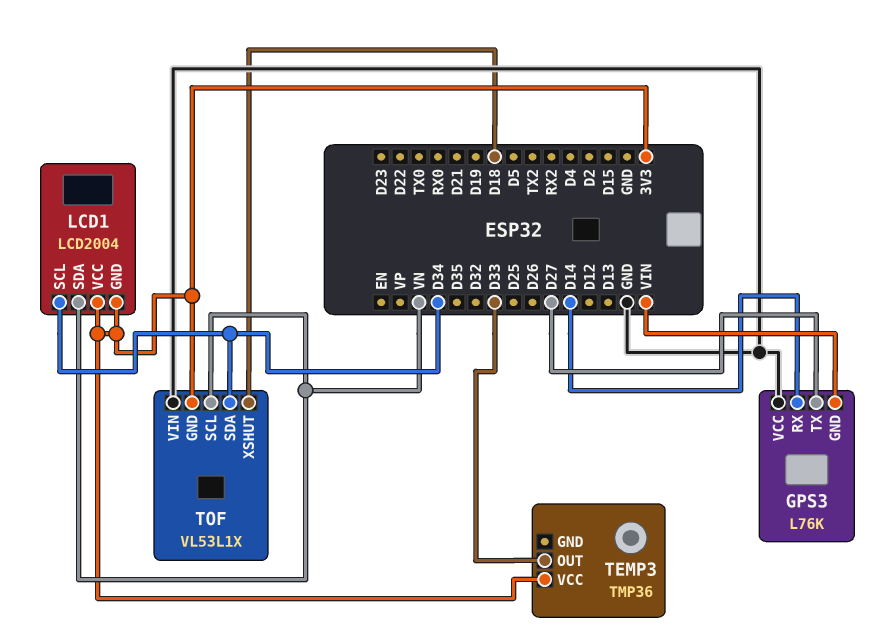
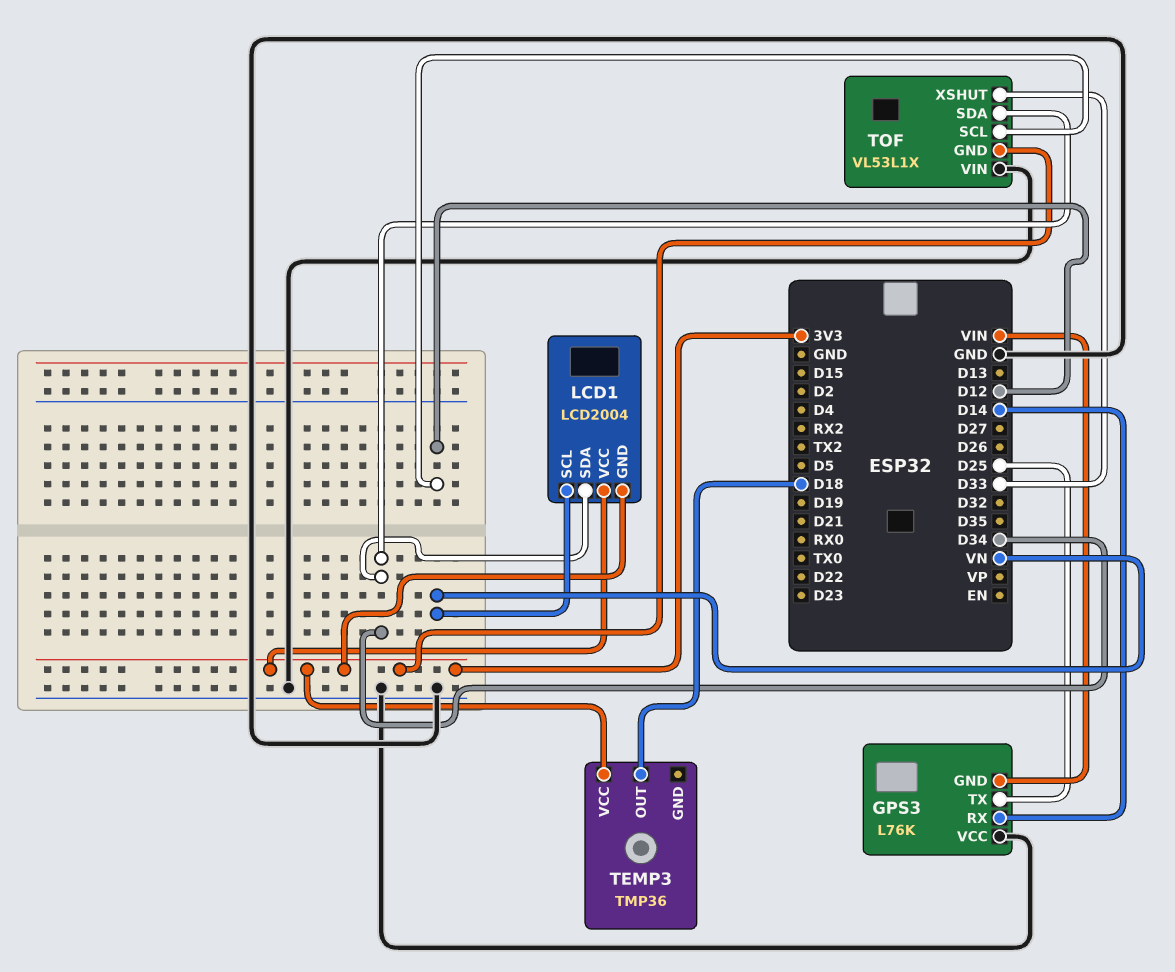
GPS3 pin TX: D27 -> D25
LCD1 pin SCL: D34 -> VN
LCD1 pin SDA: VN -> D34
TEMP3 pin OUT: D33 -> D18
TOF pin SCL: VN -> D12
TOF pin XSHUT: D18 -> D33

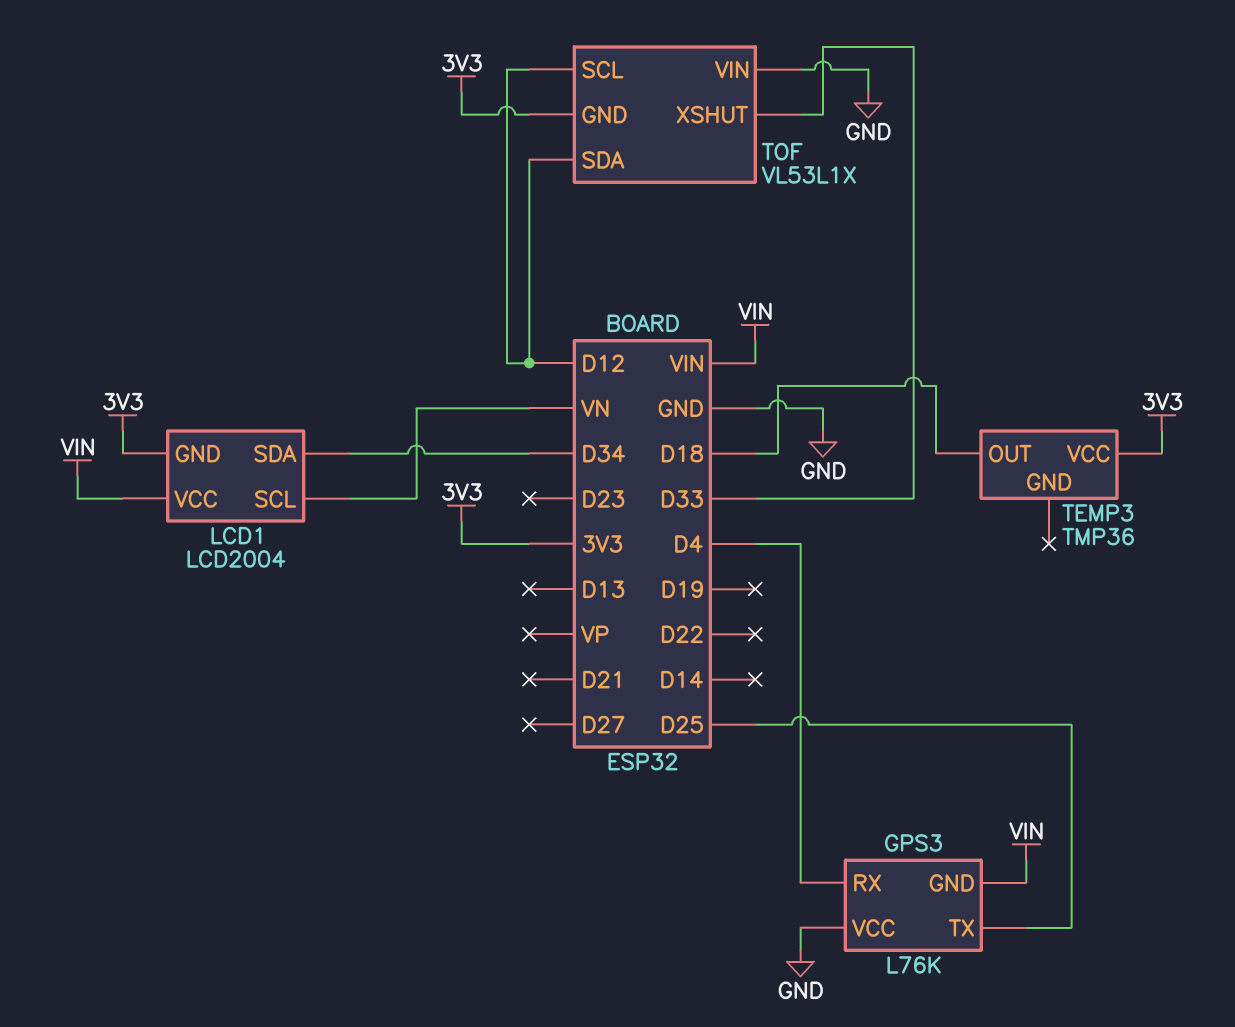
GPS3 pin RX: D14 -> D4
LCD1 pin VCC: 3V3 -> VIN
TOF pin SDA: D34 -> D12

